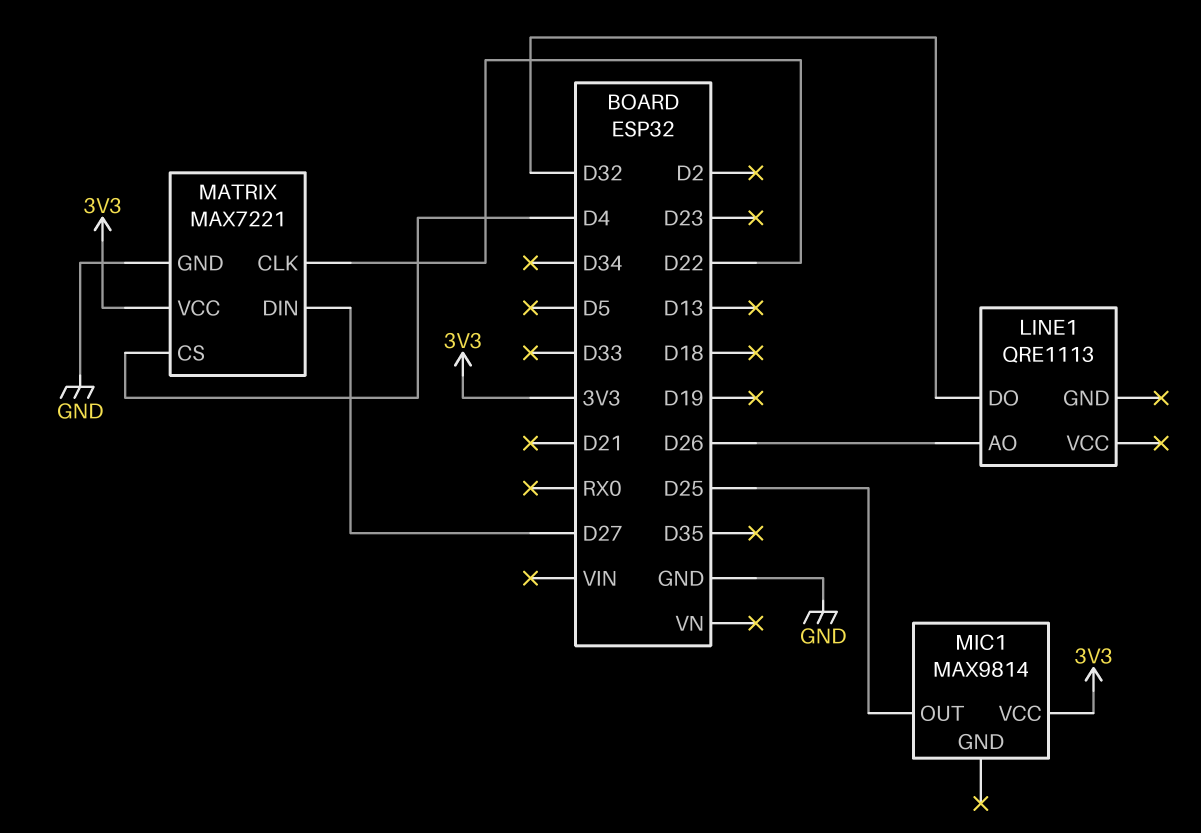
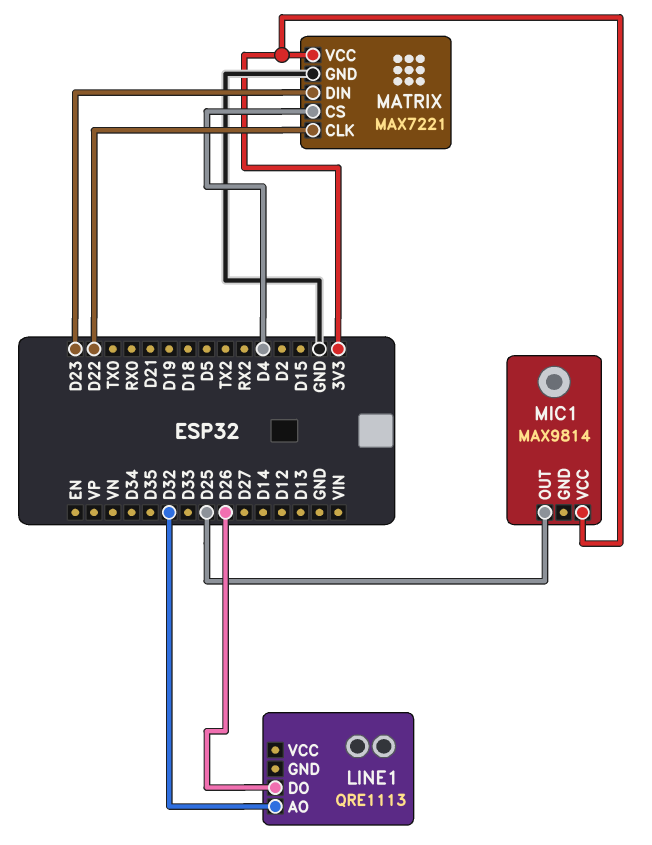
LINE1 pin AO: D26 -> D32
LINE1 pin DO: D32 -> D26
MATRIX pin DIN: D27 -> D23

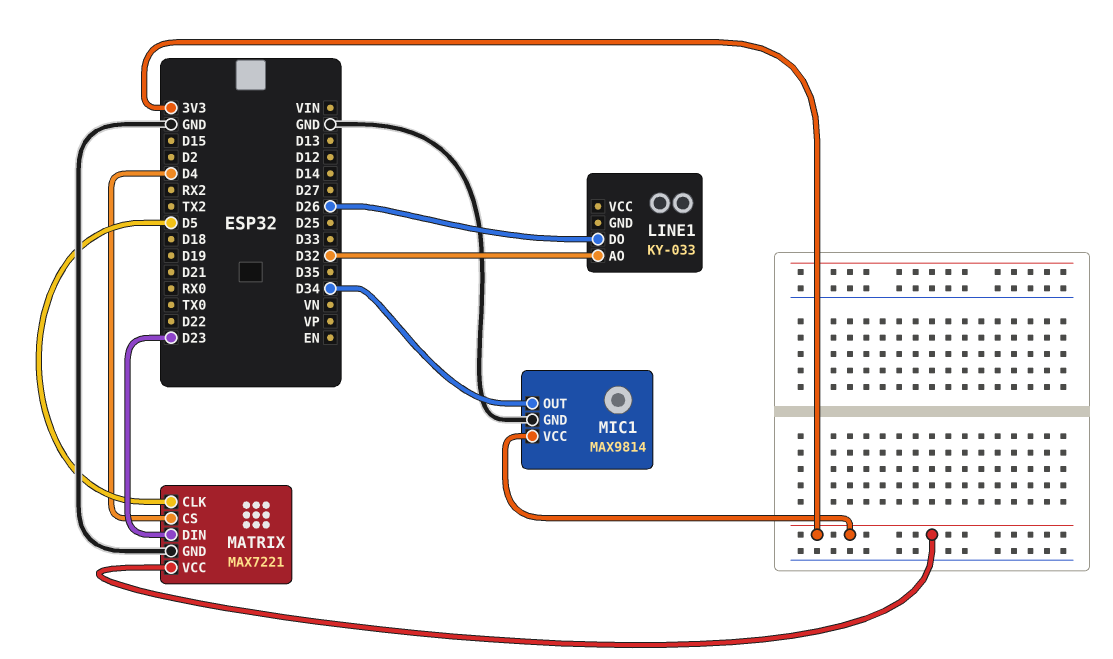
LINE1: QRE1113 -> KY-033
MATRIX pin CLK: D22 -> D5
MIC1 pin GND: none -> GND
MIC1 pin OUT: D25 -> D34

